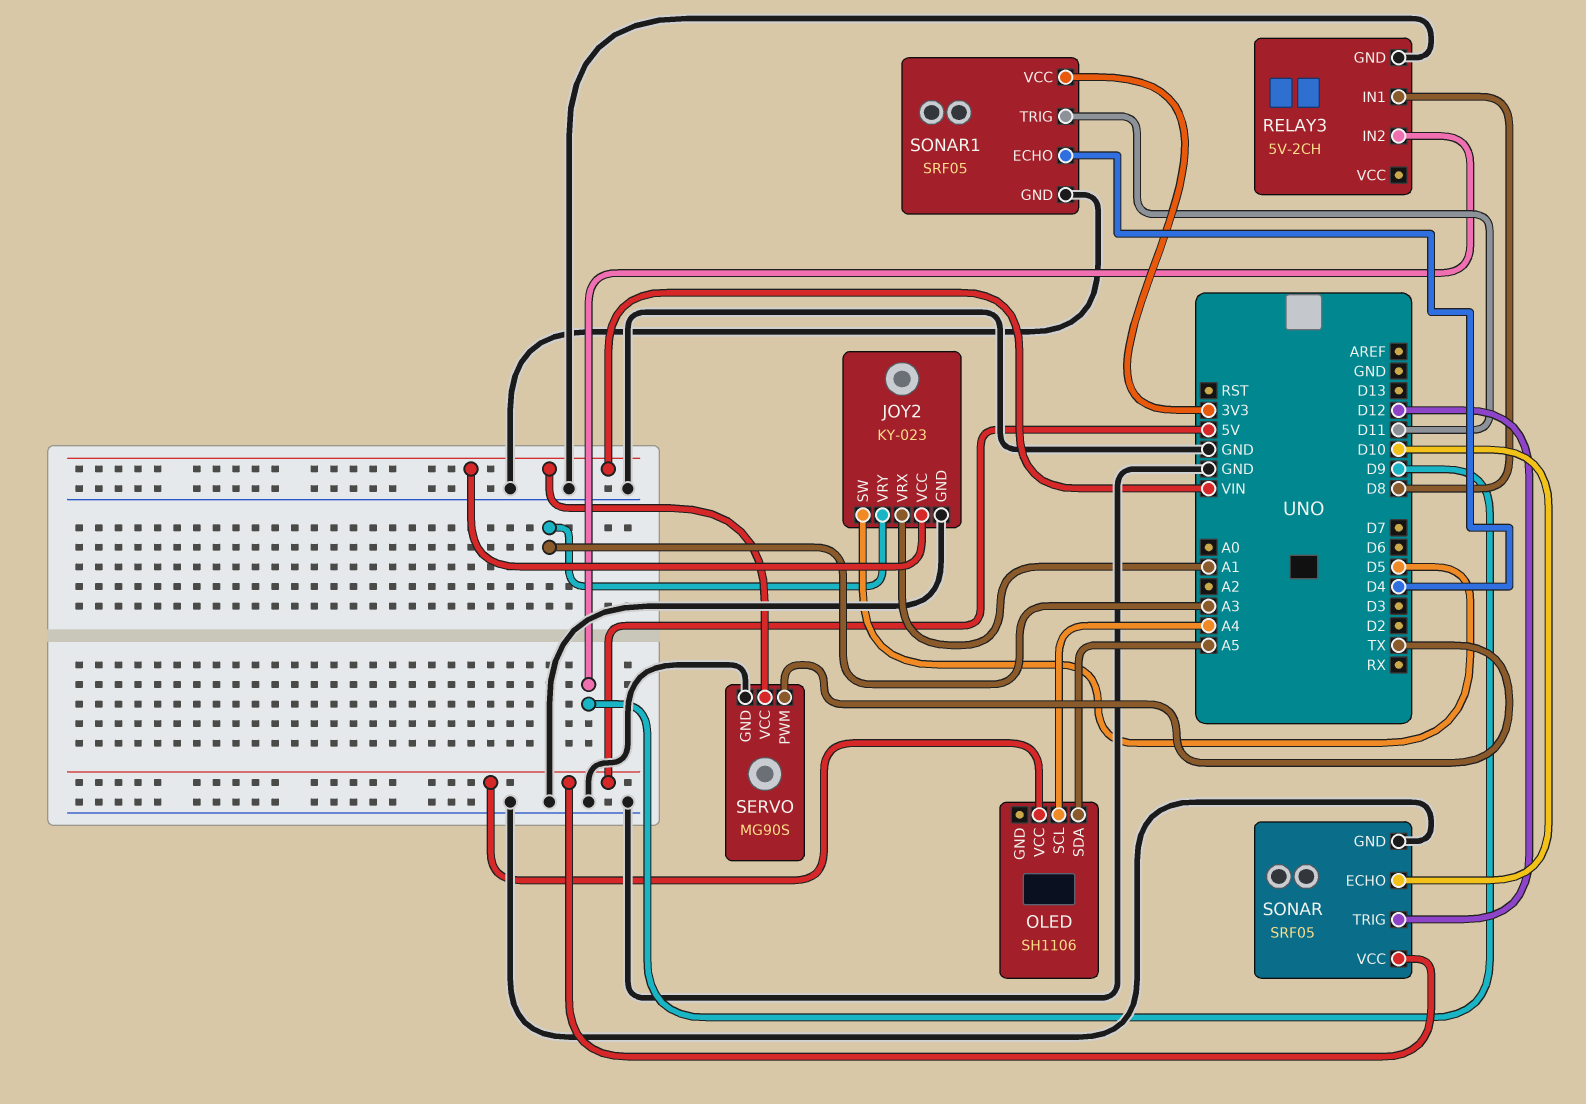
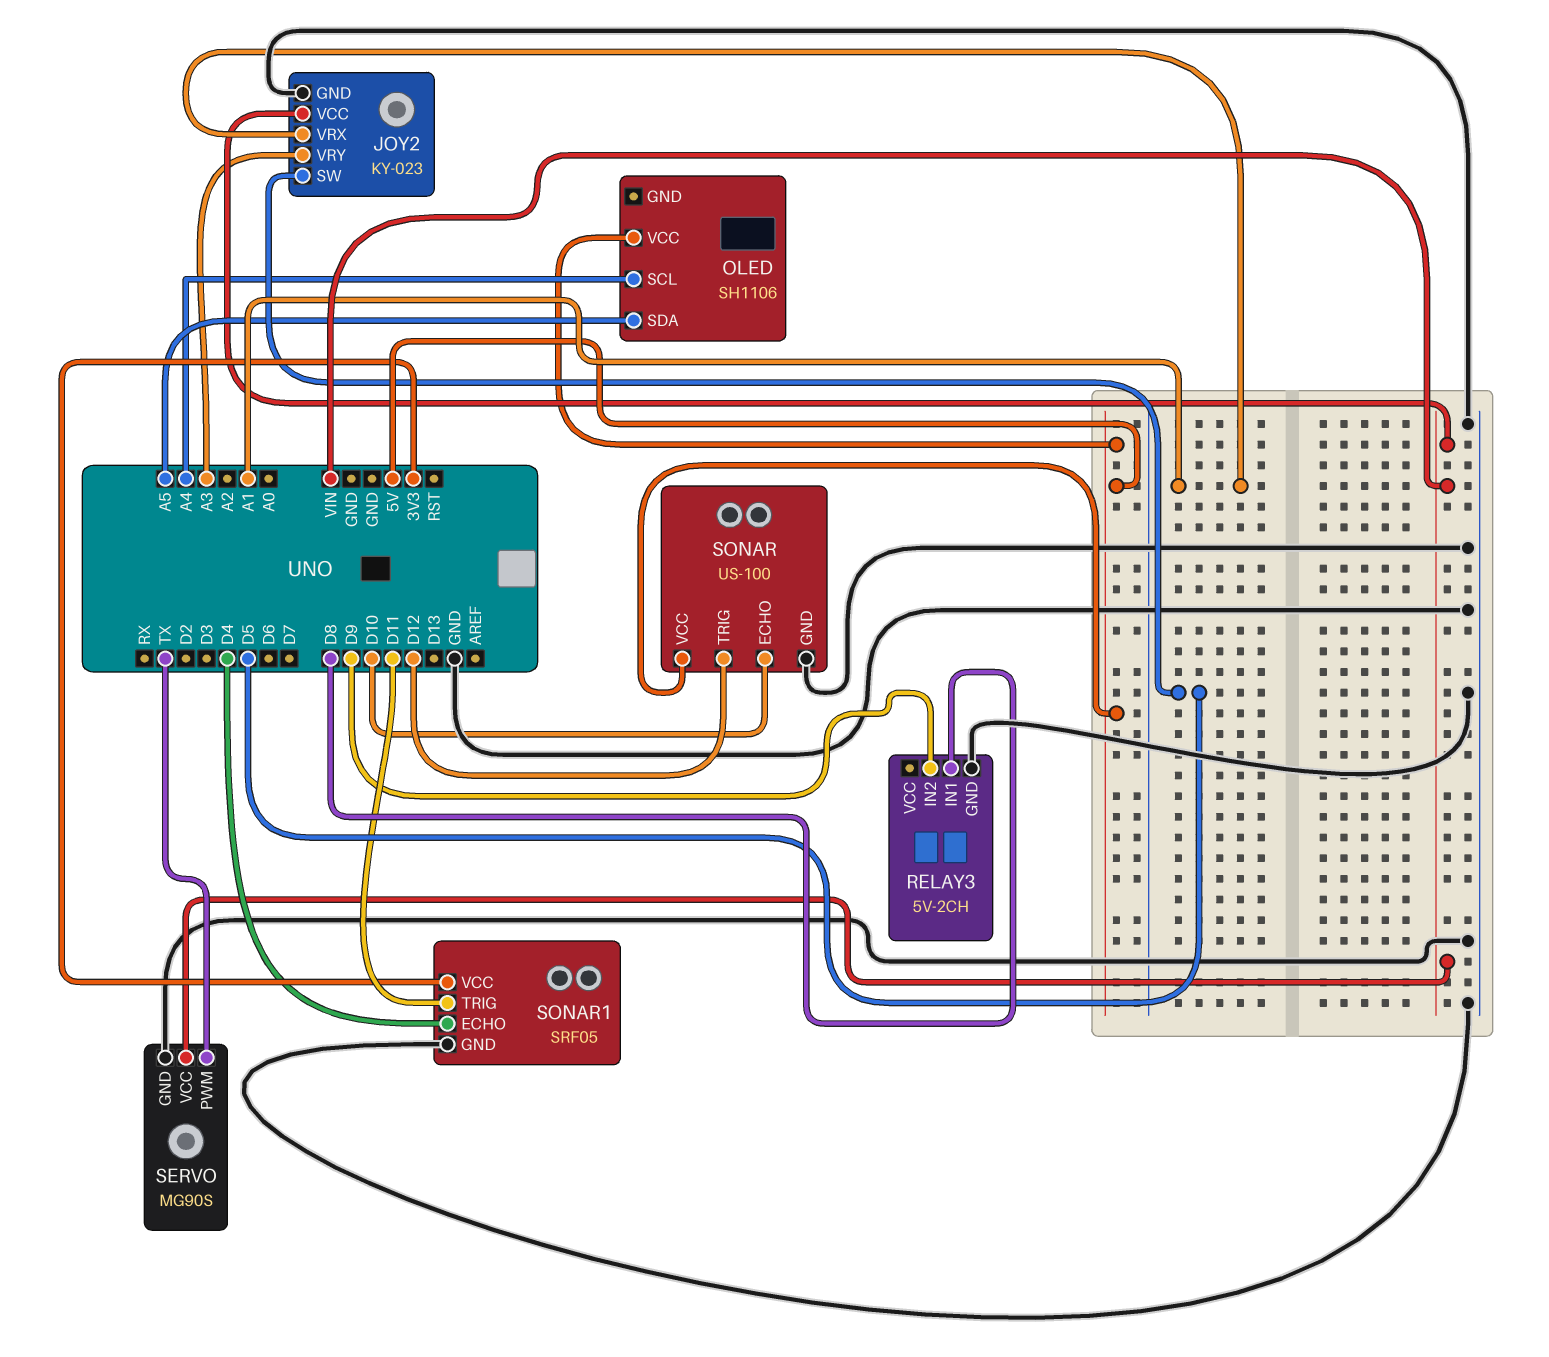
SONAR: SRF05 -> US-100

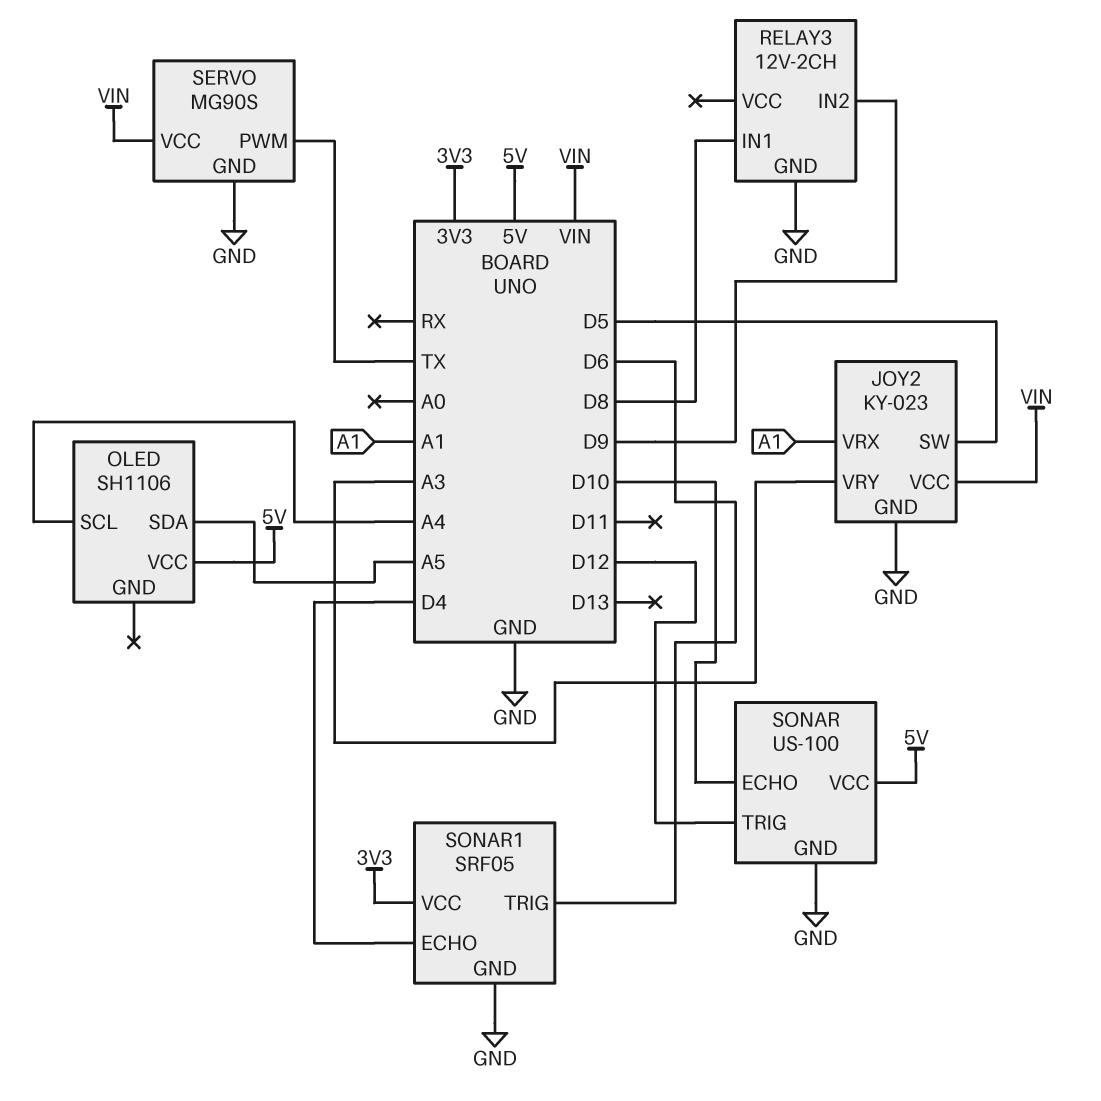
RELAY3: 5V-2CH -> 12V-2CH
SONAR1 pin TRIG: D11 -> D6

